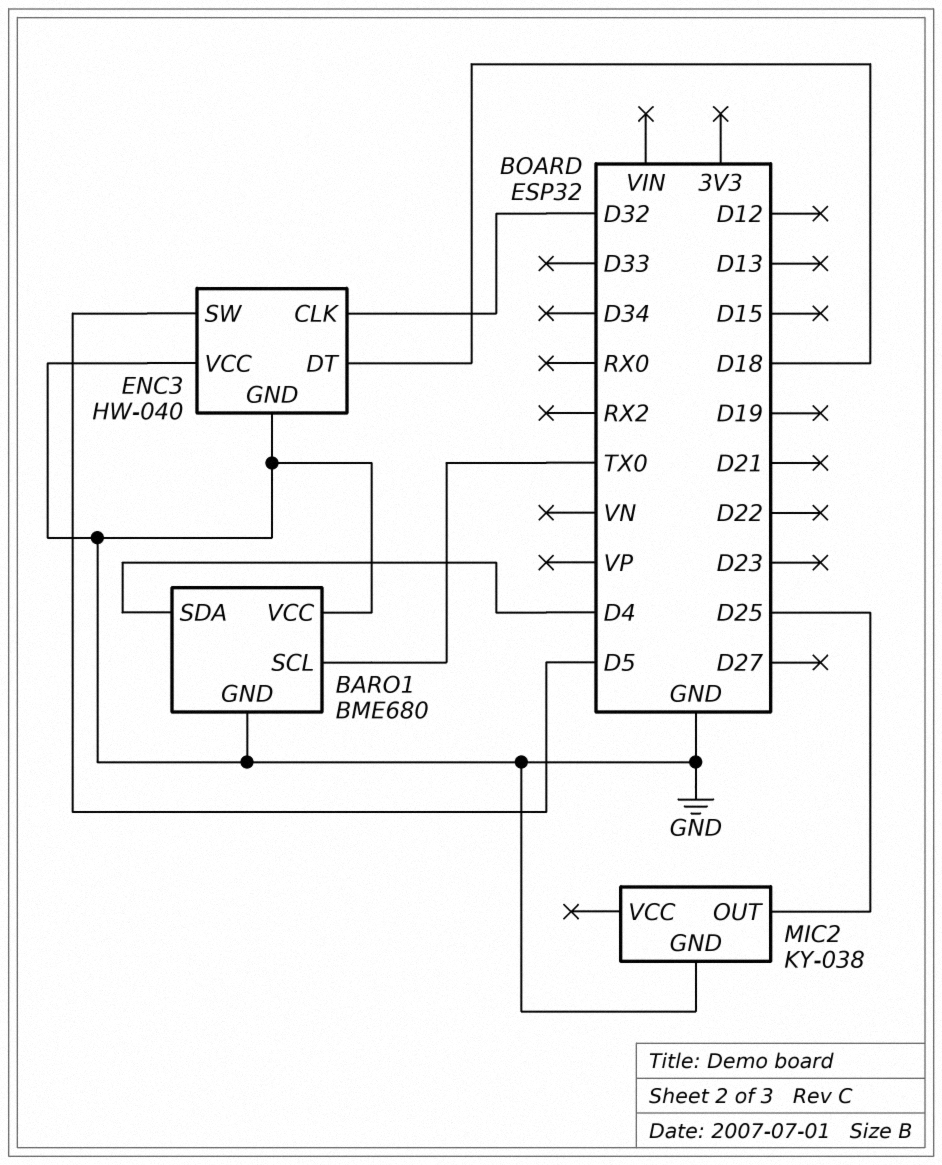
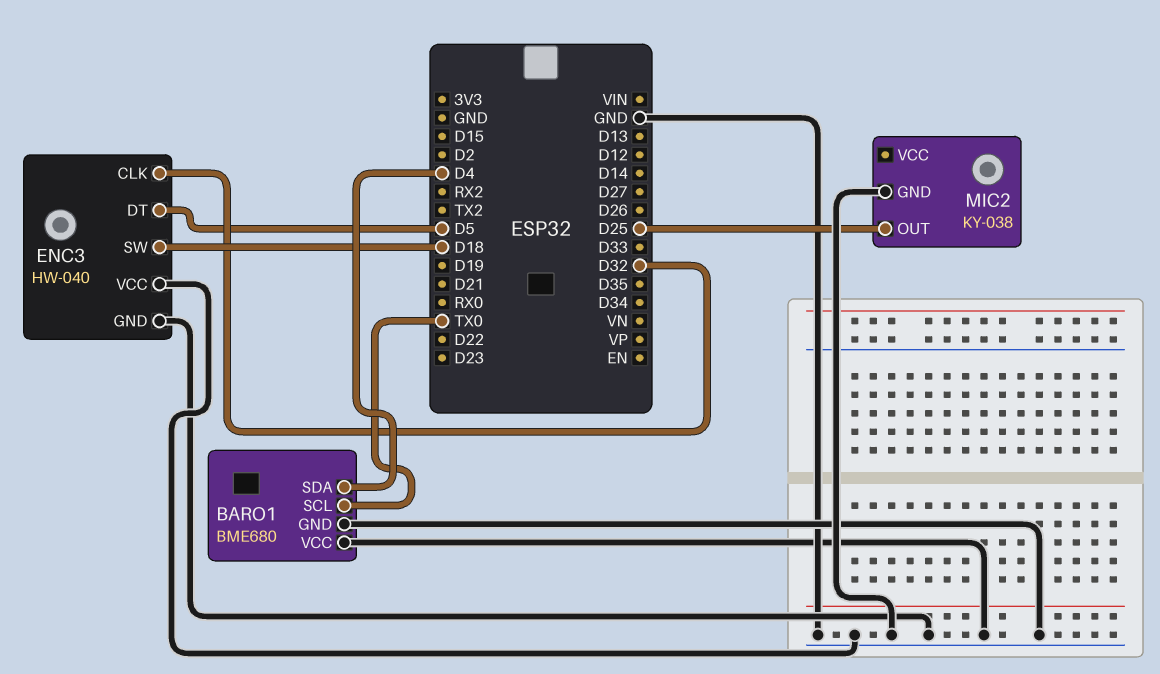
ENC3 pin DT: D18 -> D5
ENC3 pin SW: D5 -> D18

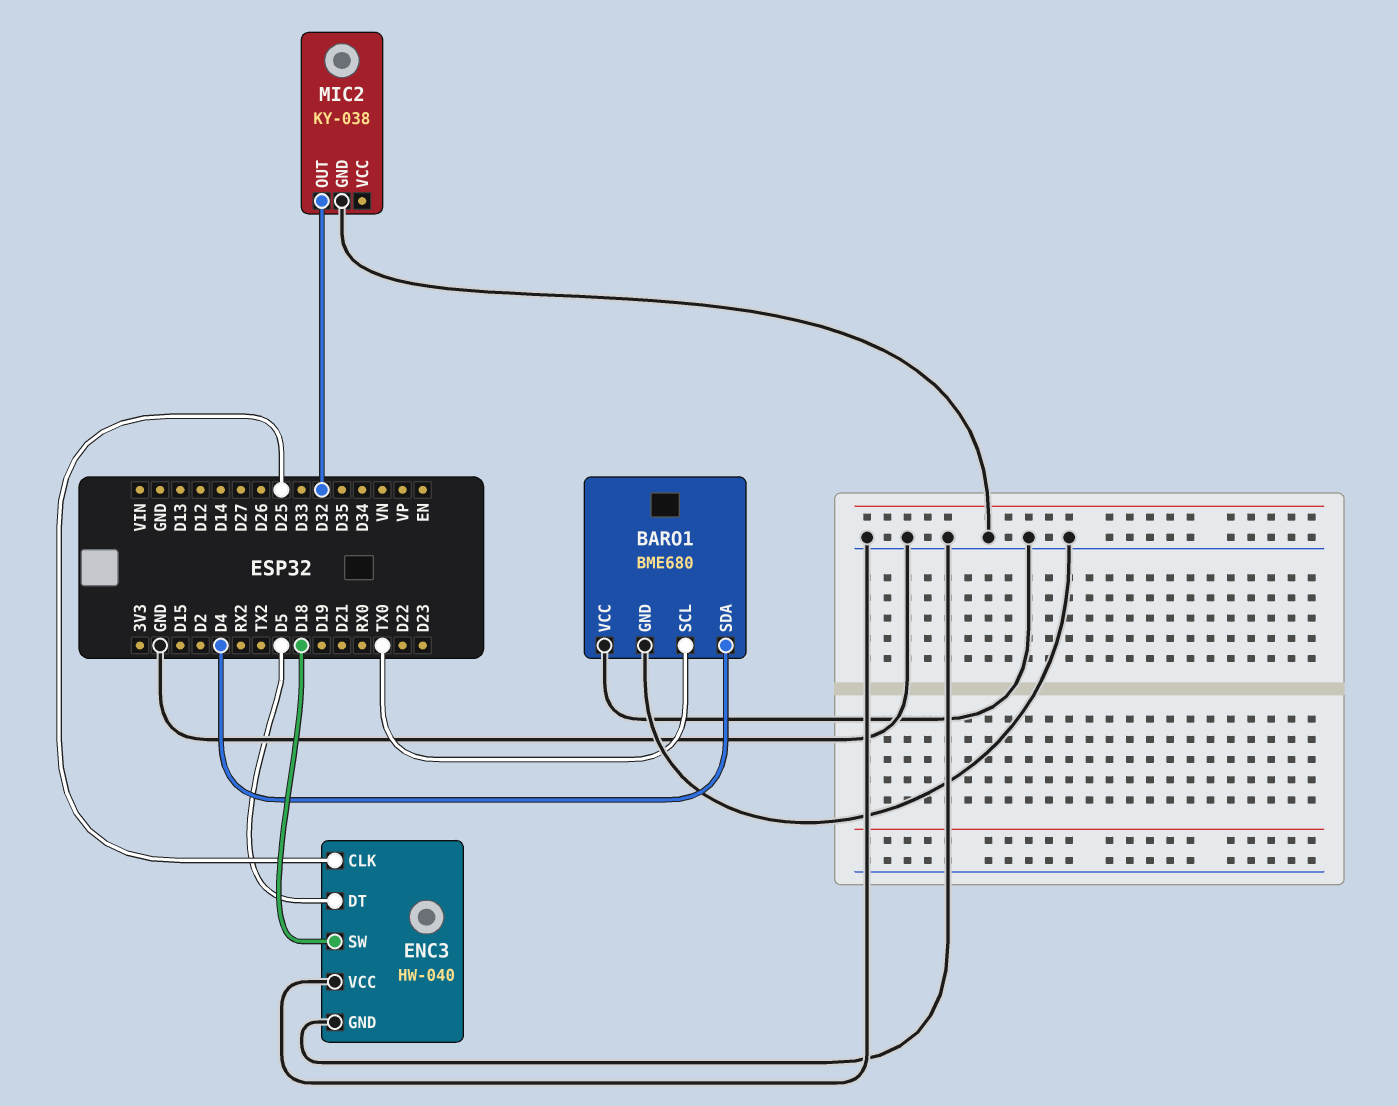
ENC3 pin CLK: D32 -> D25
MIC2 pin OUT: D25 -> D32

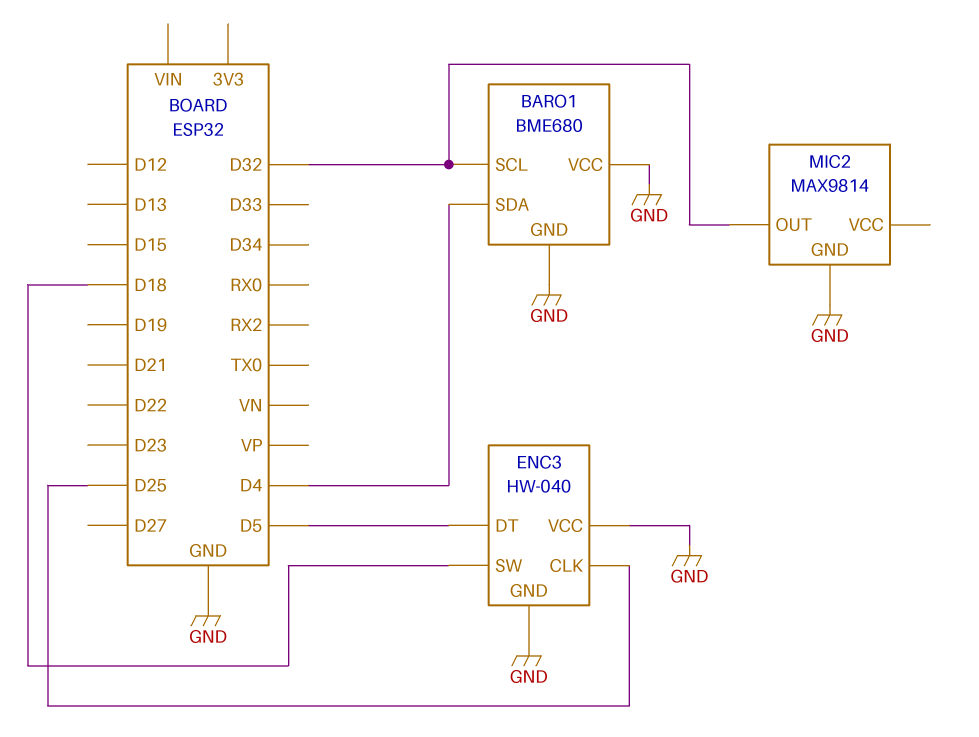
BARO1 pin SCL: TX0 -> D32
MIC2: KY-038 -> MAX9814

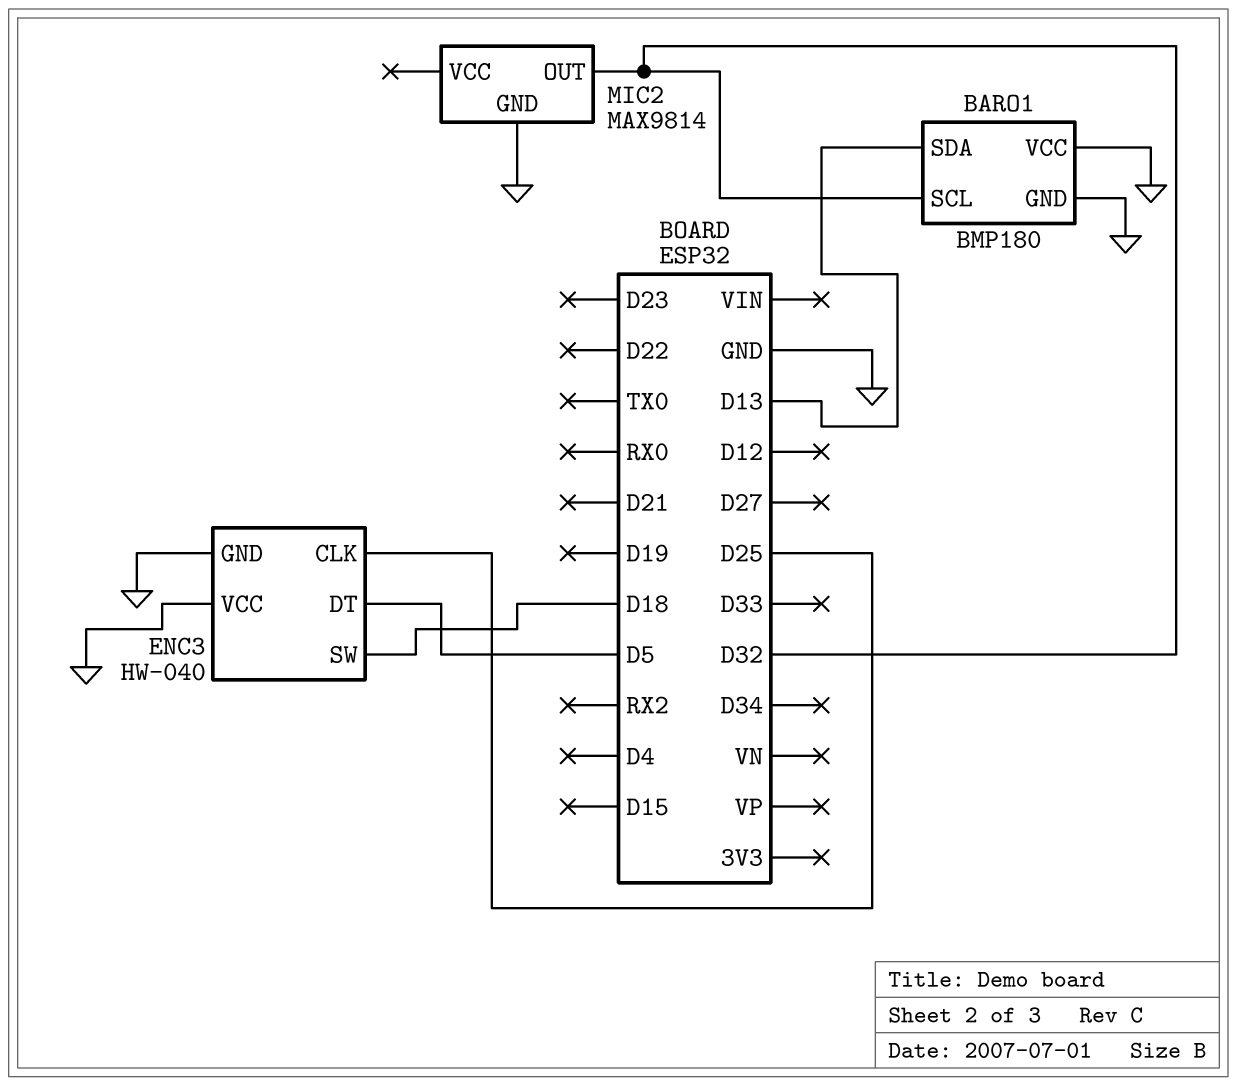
BARO1: BME680 -> BMP180
BARO1 pin SDA: D4 -> D13

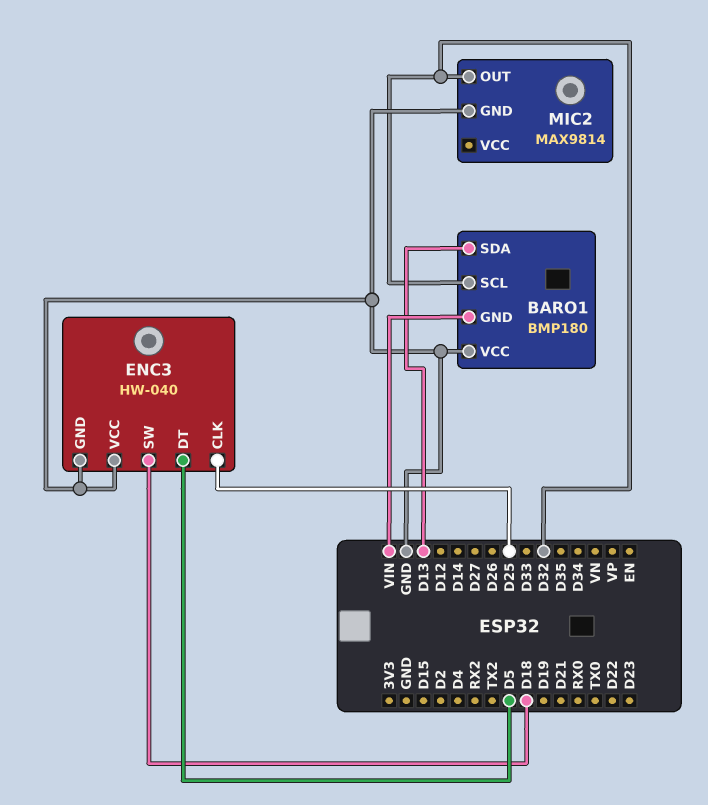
BARO1 pin GND: GND -> VIN

